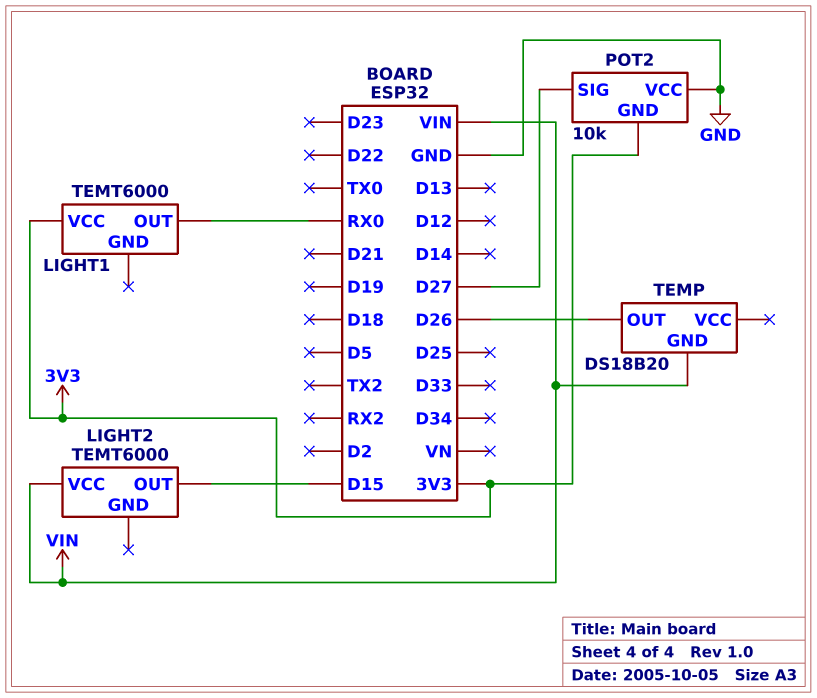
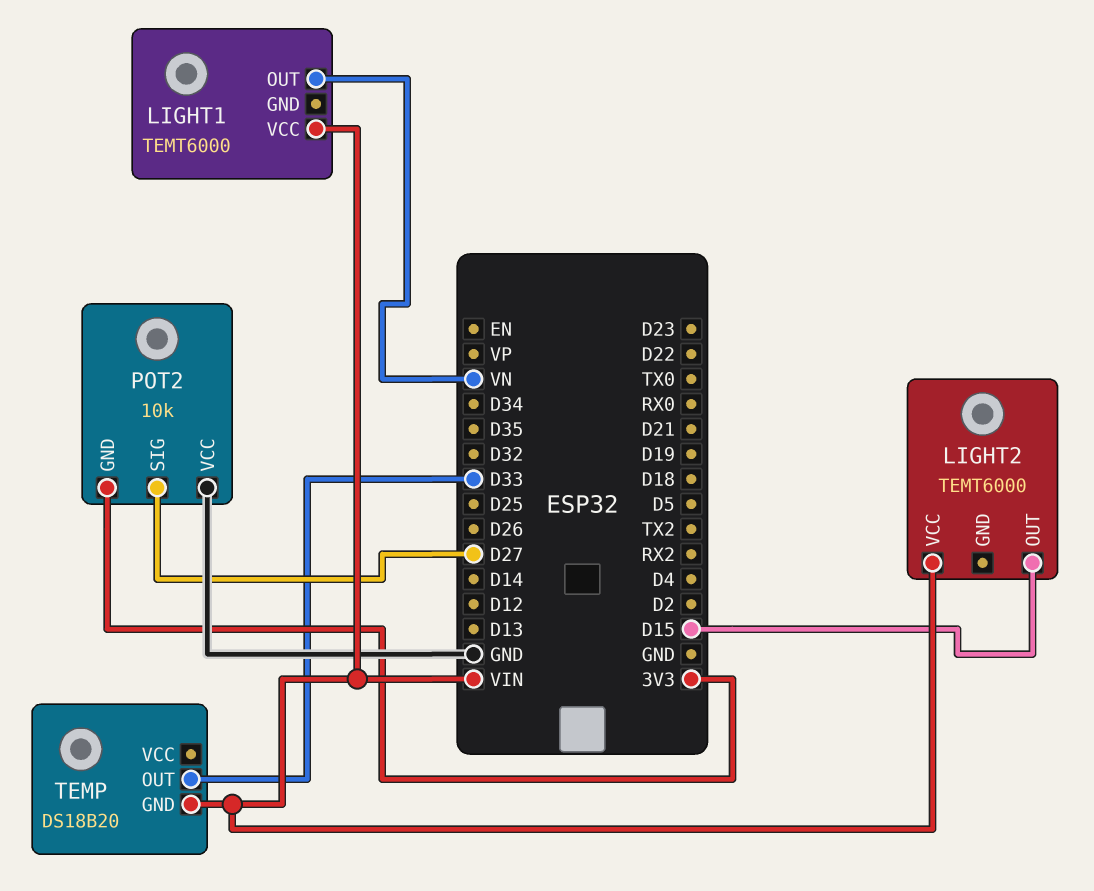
LIGHT1 pin OUT: RX0 -> VN
LIGHT1 pin VCC: 3V3 -> VIN
TEMP pin OUT: D26 -> D33

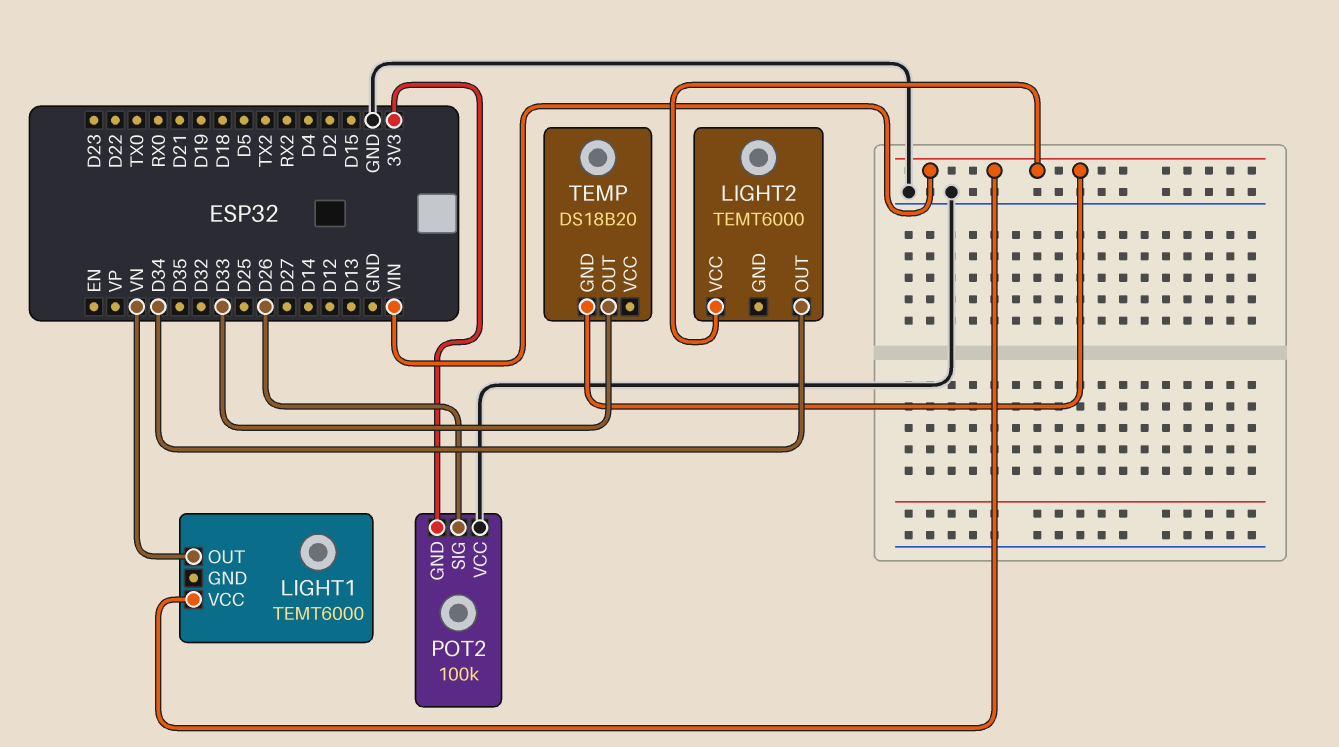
LIGHT2 pin OUT: D15 -> D34
POT2: 10k -> 100k
POT2 pin SIG: D27 -> D26

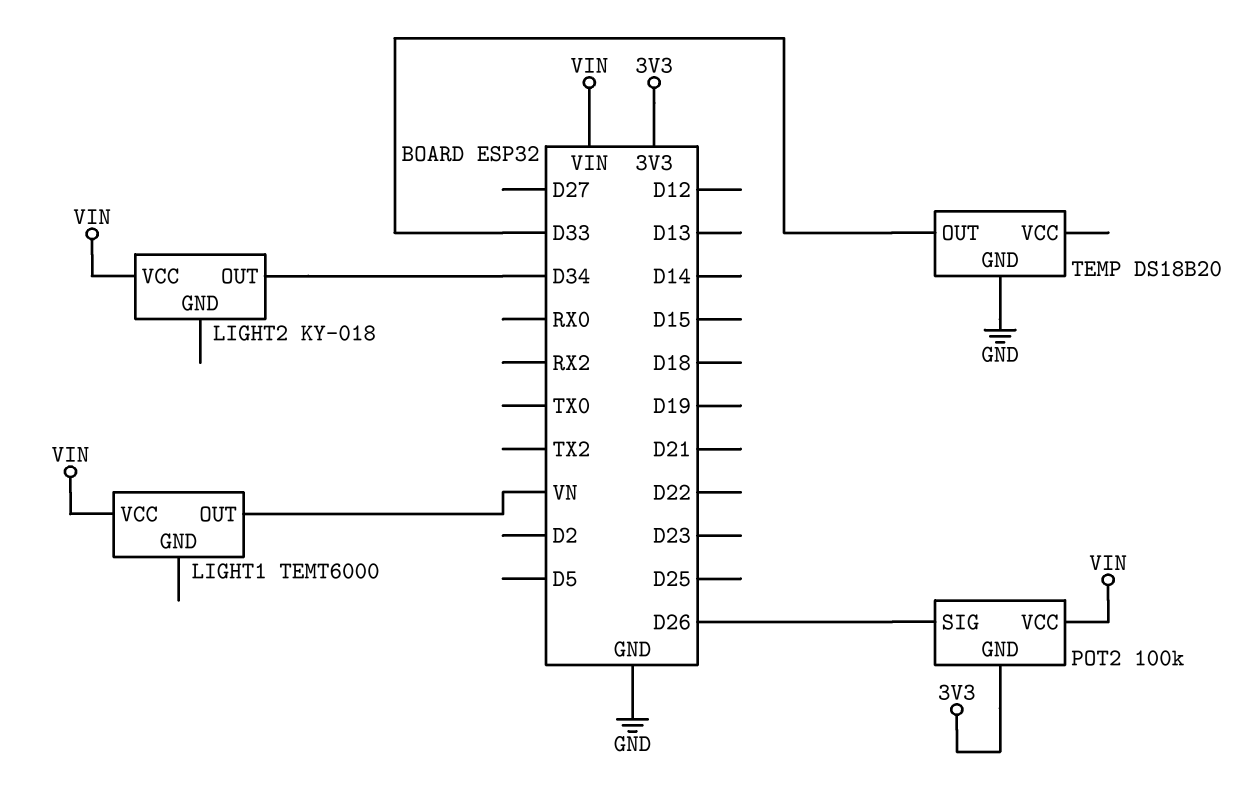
LIGHT2: TEMT6000 -> KY-018
POT2 pin VCC: GND -> VIN
TEMP pin GND: VIN -> GND

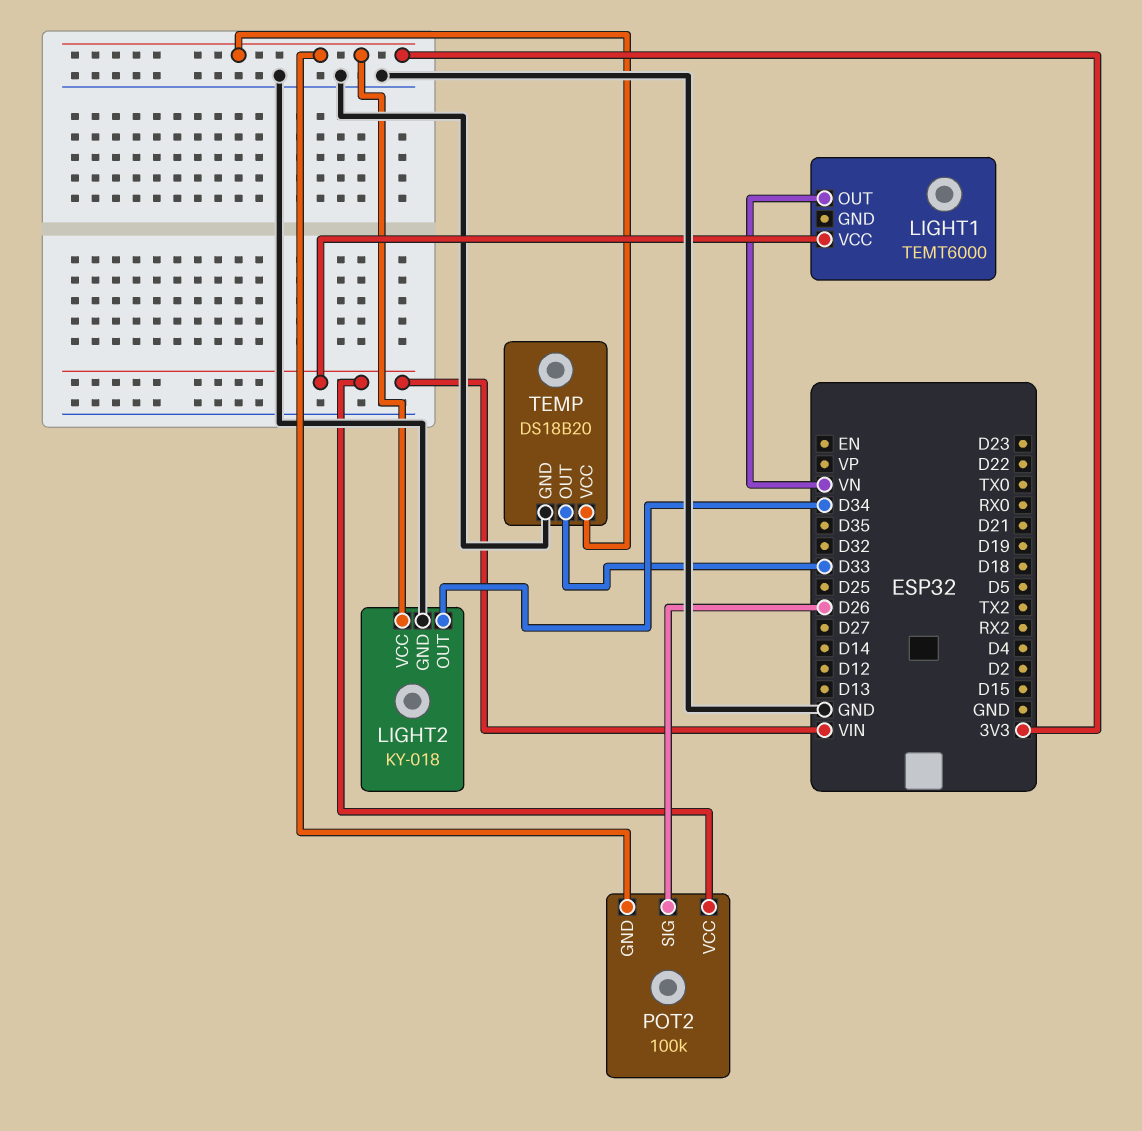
LIGHT2 pin GND: none -> GND
LIGHT2 pin VCC: VIN -> 3V3
TEMP pin VCC: none -> 3V3

